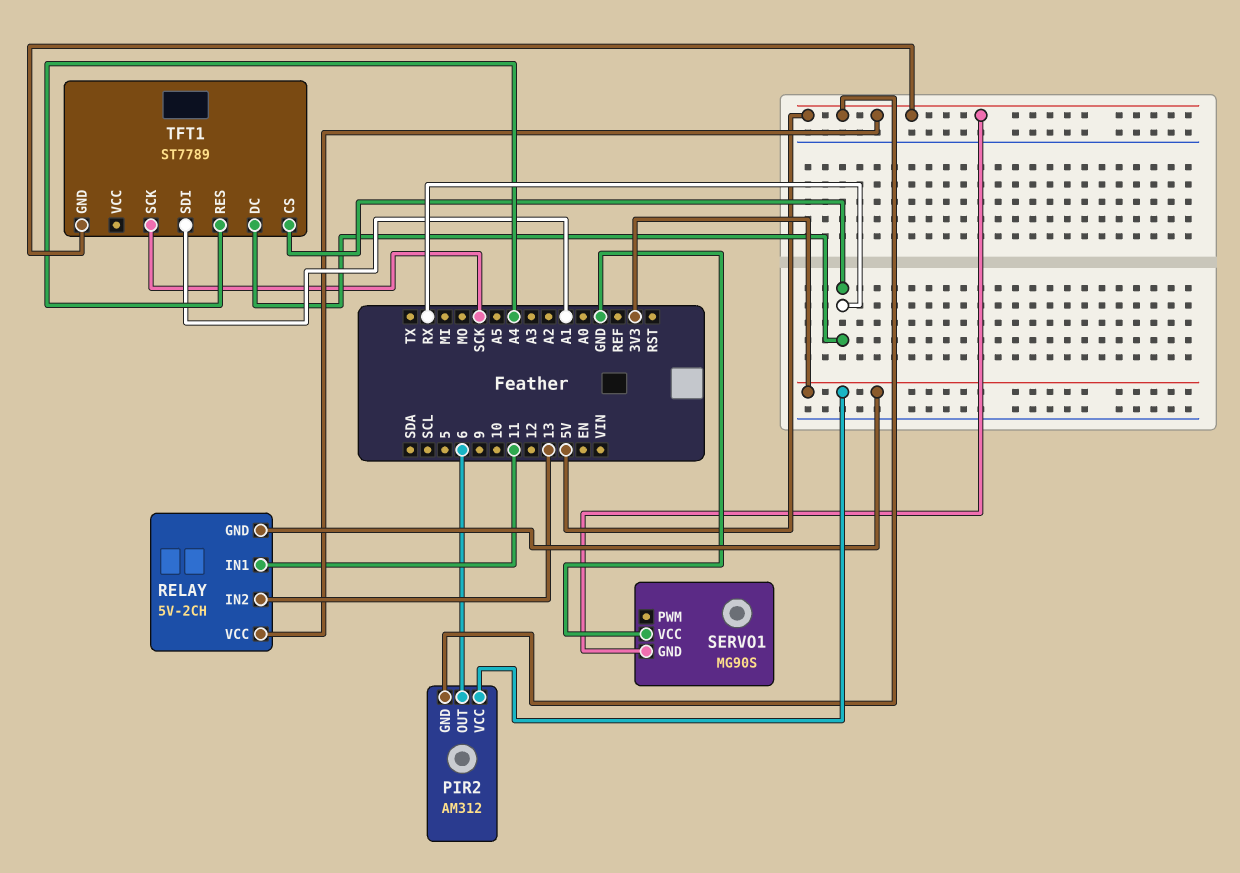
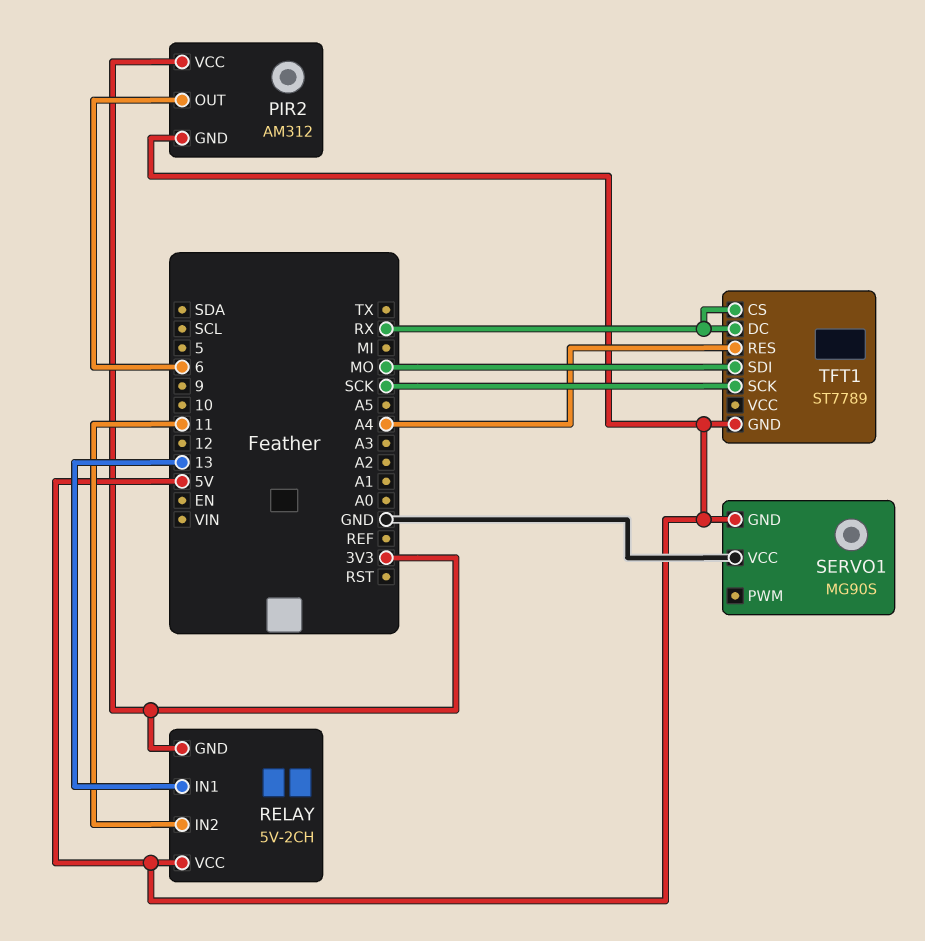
RELAY pin IN1: 11 -> 13
RELAY pin IN2: 13 -> 11
TFT1 pin SDI: A1 -> MO

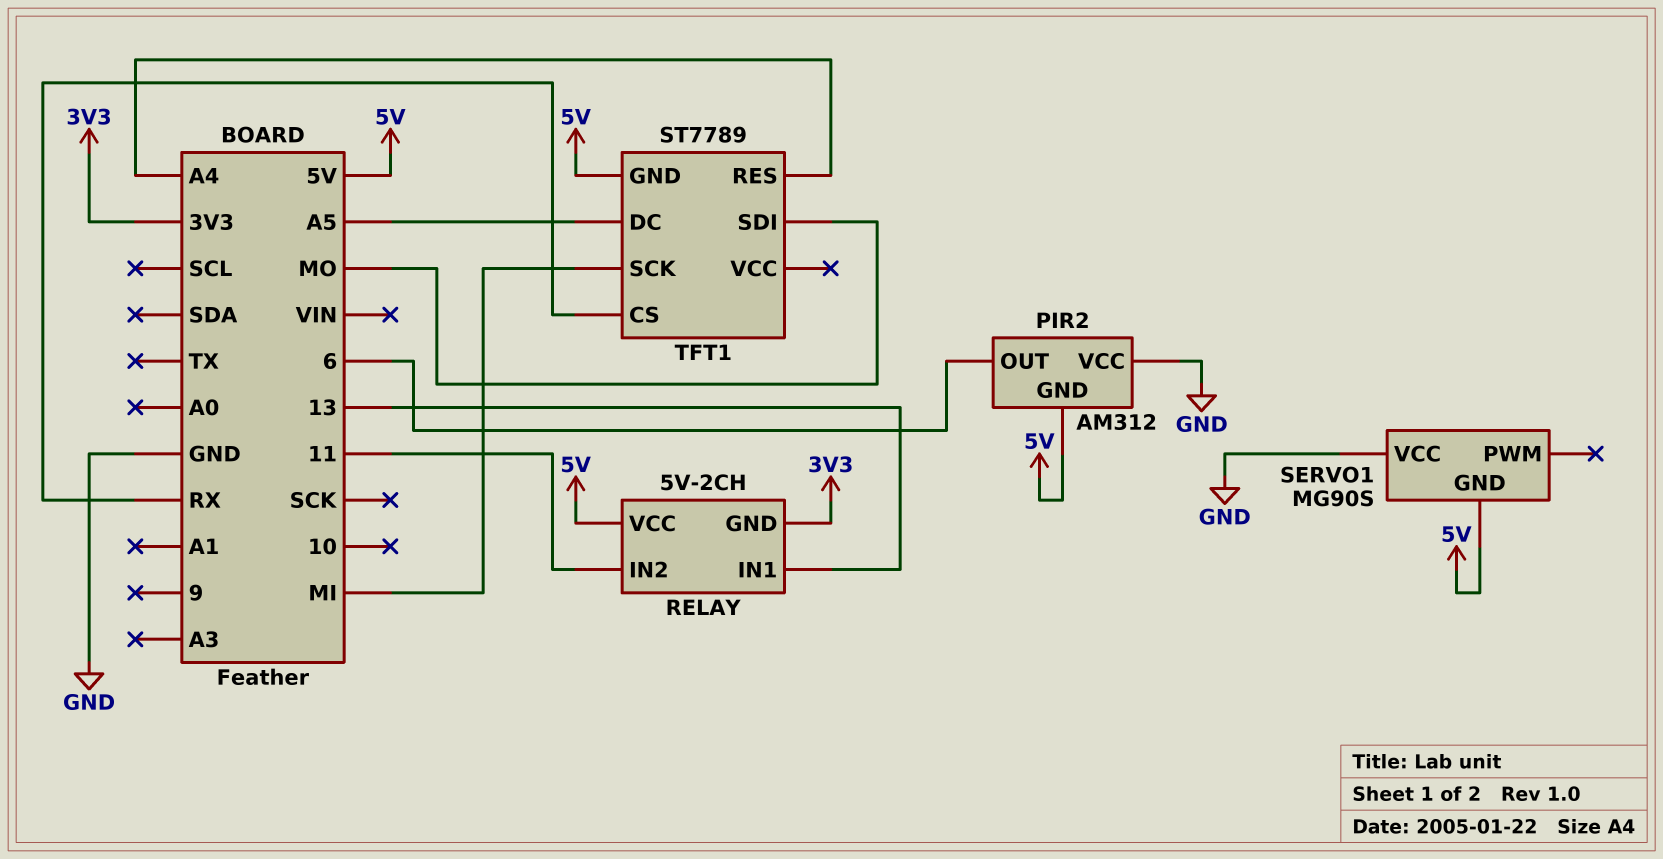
PIR2 pin VCC: 3V3 -> GND
TFT1 pin DC: RX -> A5
TFT1 pin SCK: SCK -> MI

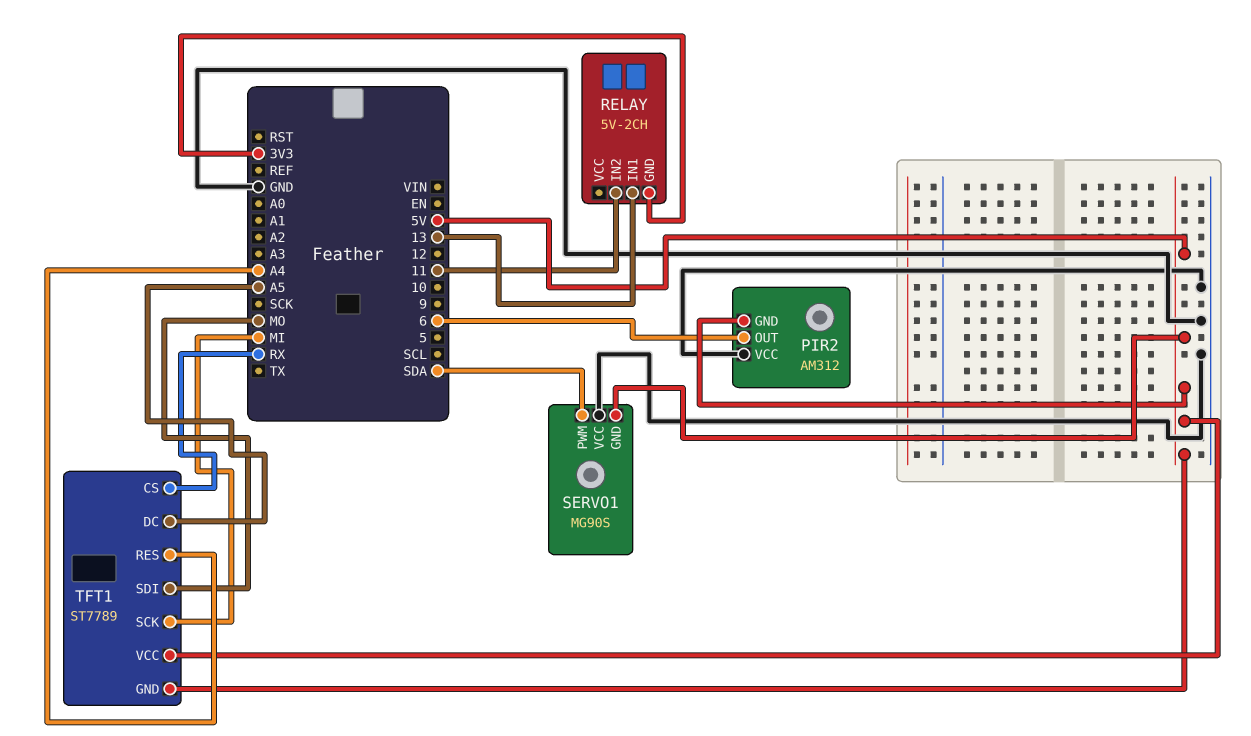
RELAY pin VCC: 5V -> none
SERVO1 pin PWM: none -> SDA
TFT1 pin VCC: none -> 5V

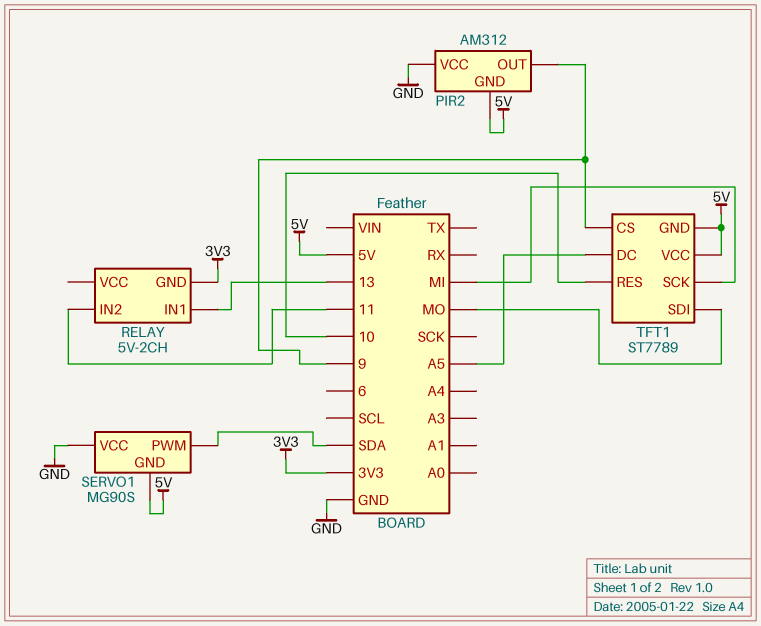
PIR2 pin OUT: 6 -> 9
TFT1 pin CS: RX -> 9
TFT1 pin RES: A4 -> 10

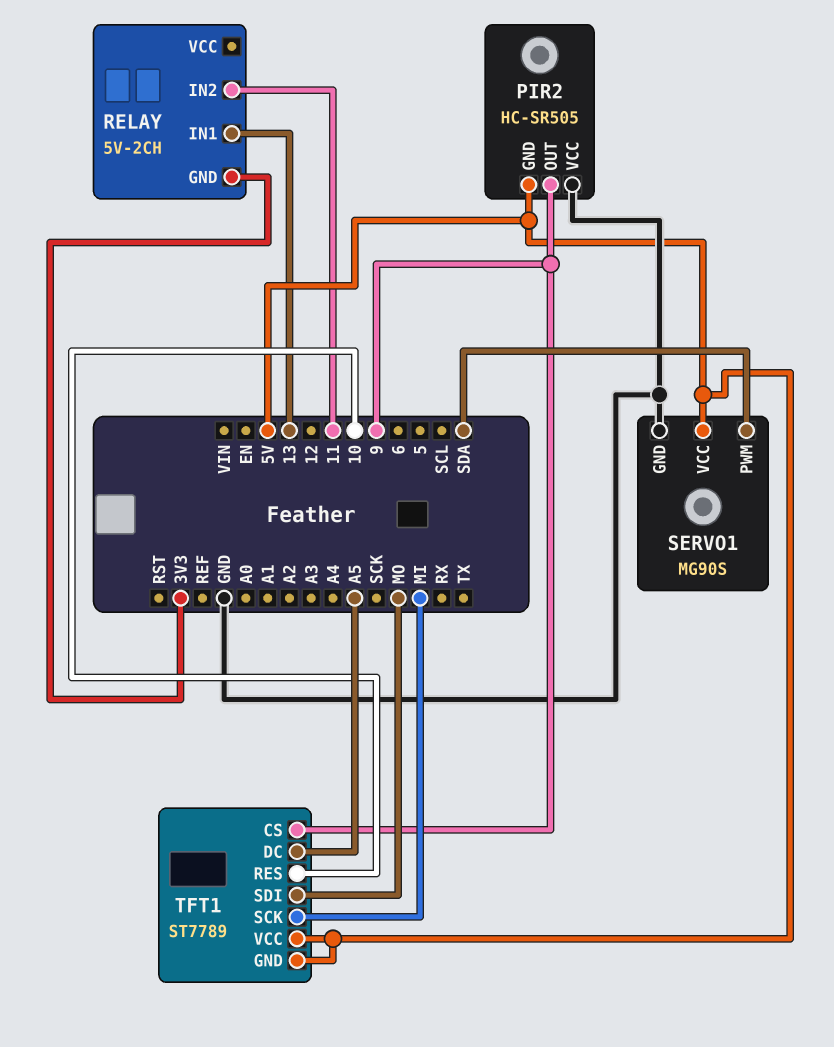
PIR2: AM312 -> HC-SR505
SERVO1 pin GND: 5V -> GND
SERVO1 pin VCC: GND -> 5V

